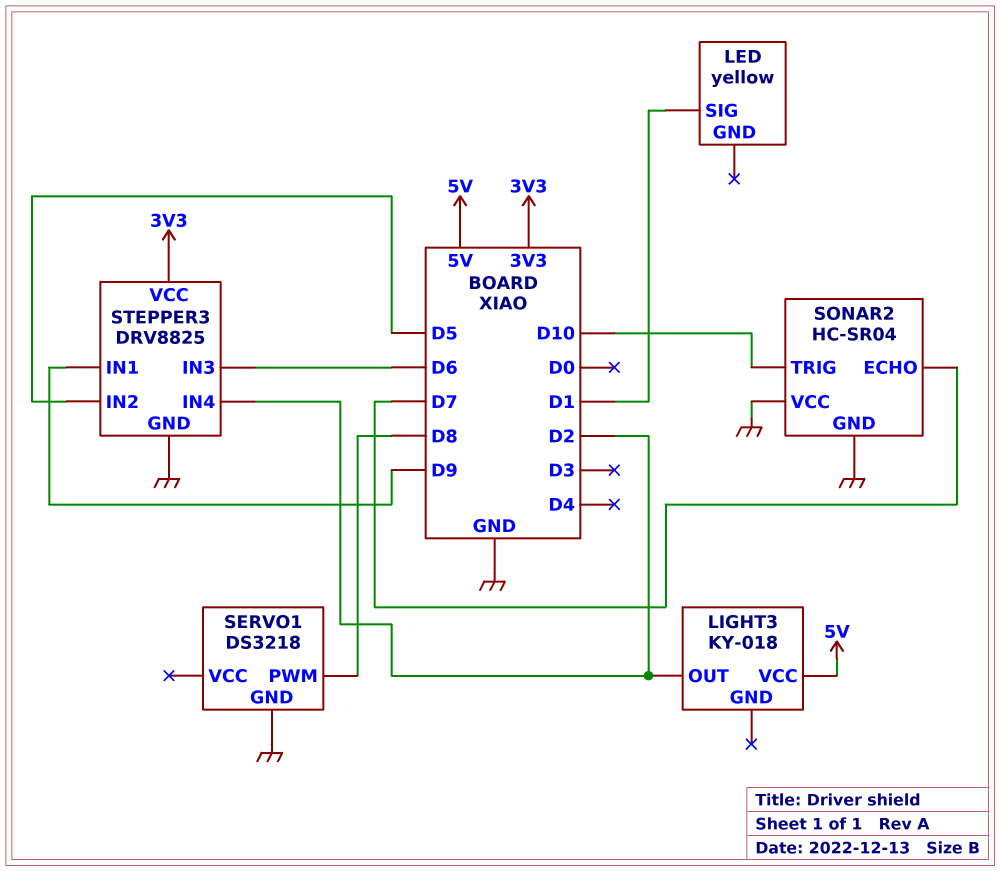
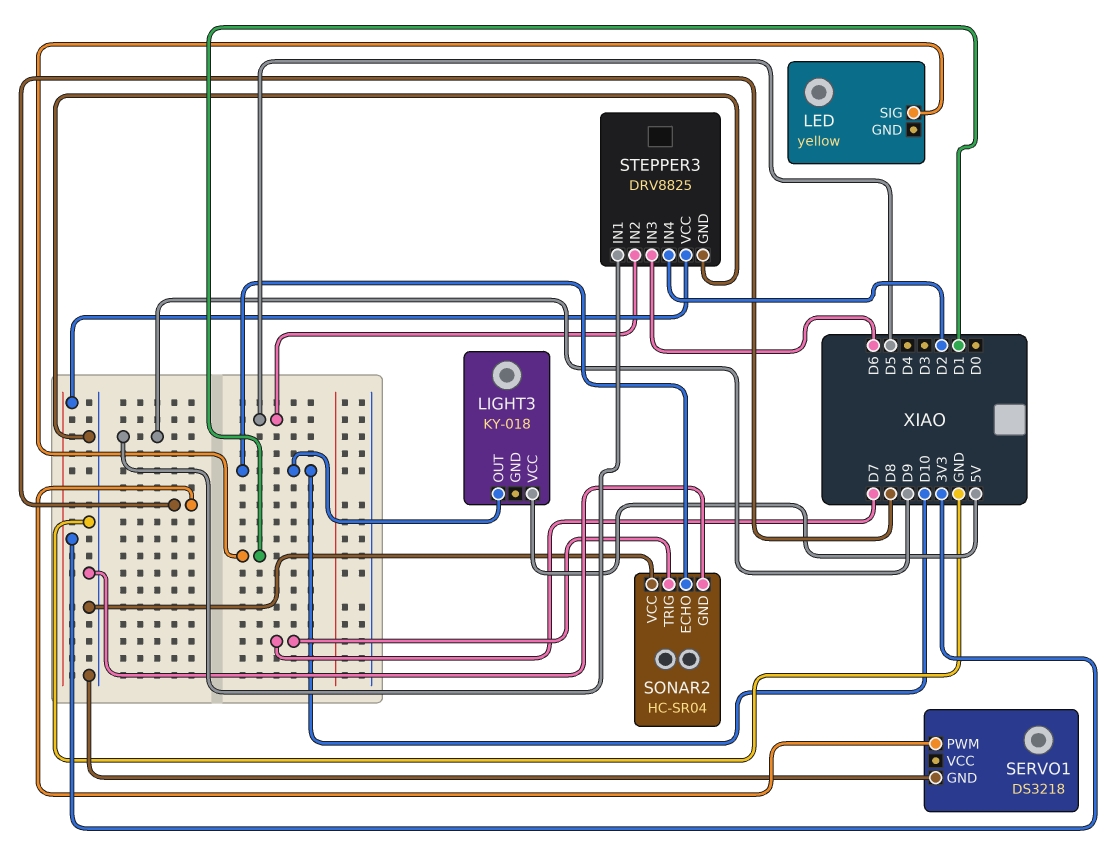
LIGHT3 pin OUT: D2 -> D10
SONAR2 pin ECHO: D7 -> D10
SONAR2 pin TRIG: D10 -> D7

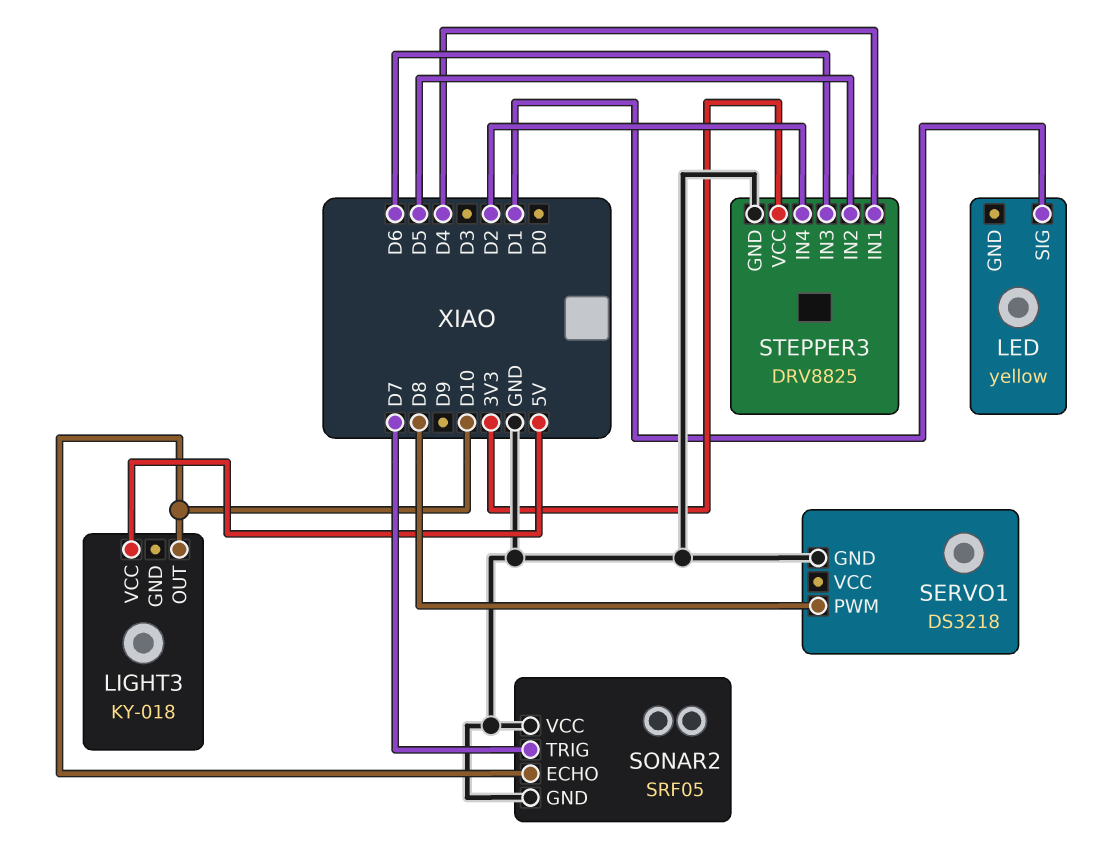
SONAR2: HC-SR04 -> SRF05
STEPPER3 pin IN1: D9 -> D4

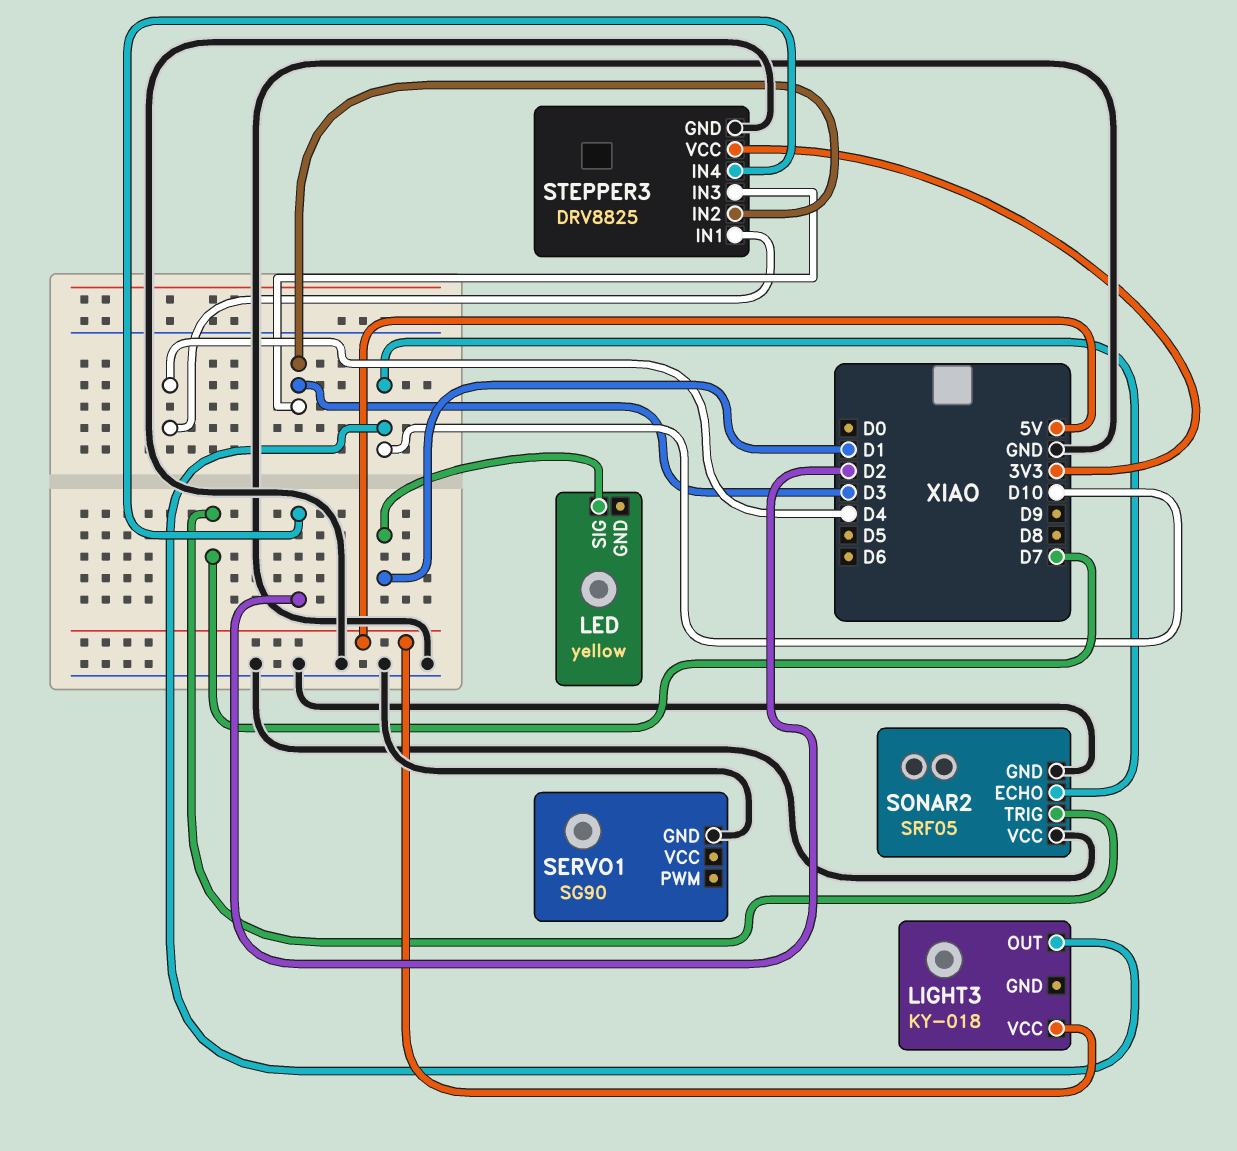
SERVO1: DS3218 -> SG90
SERVO1 pin PWM: D8 -> none
STEPPER3 pin IN2: D5 -> D3
STEPPER3 pin IN3: D6 -> D3

